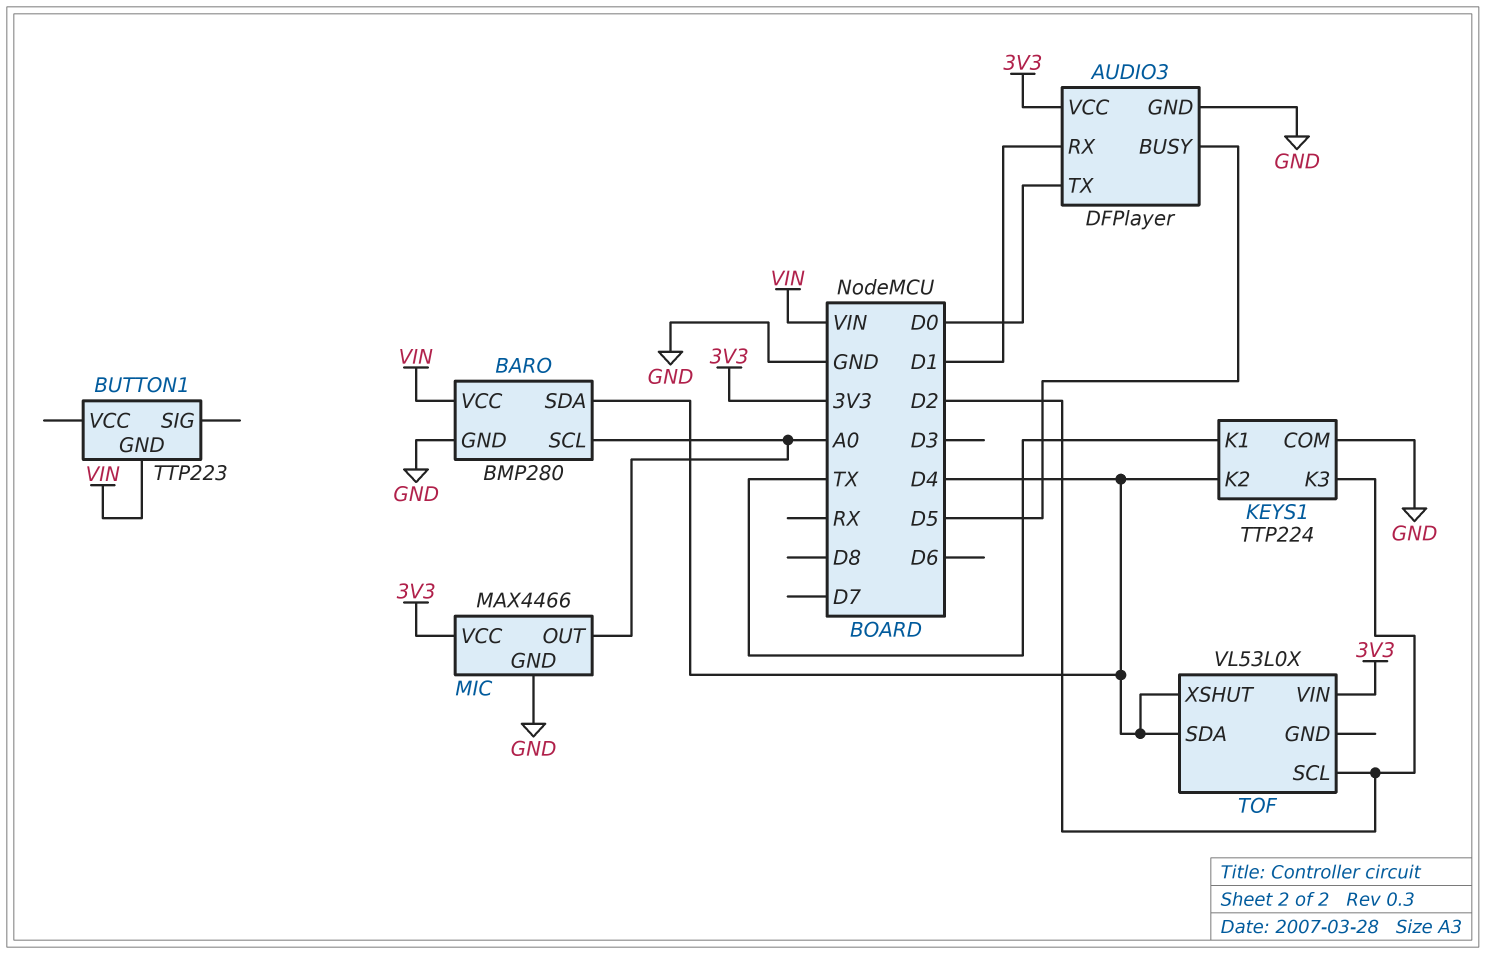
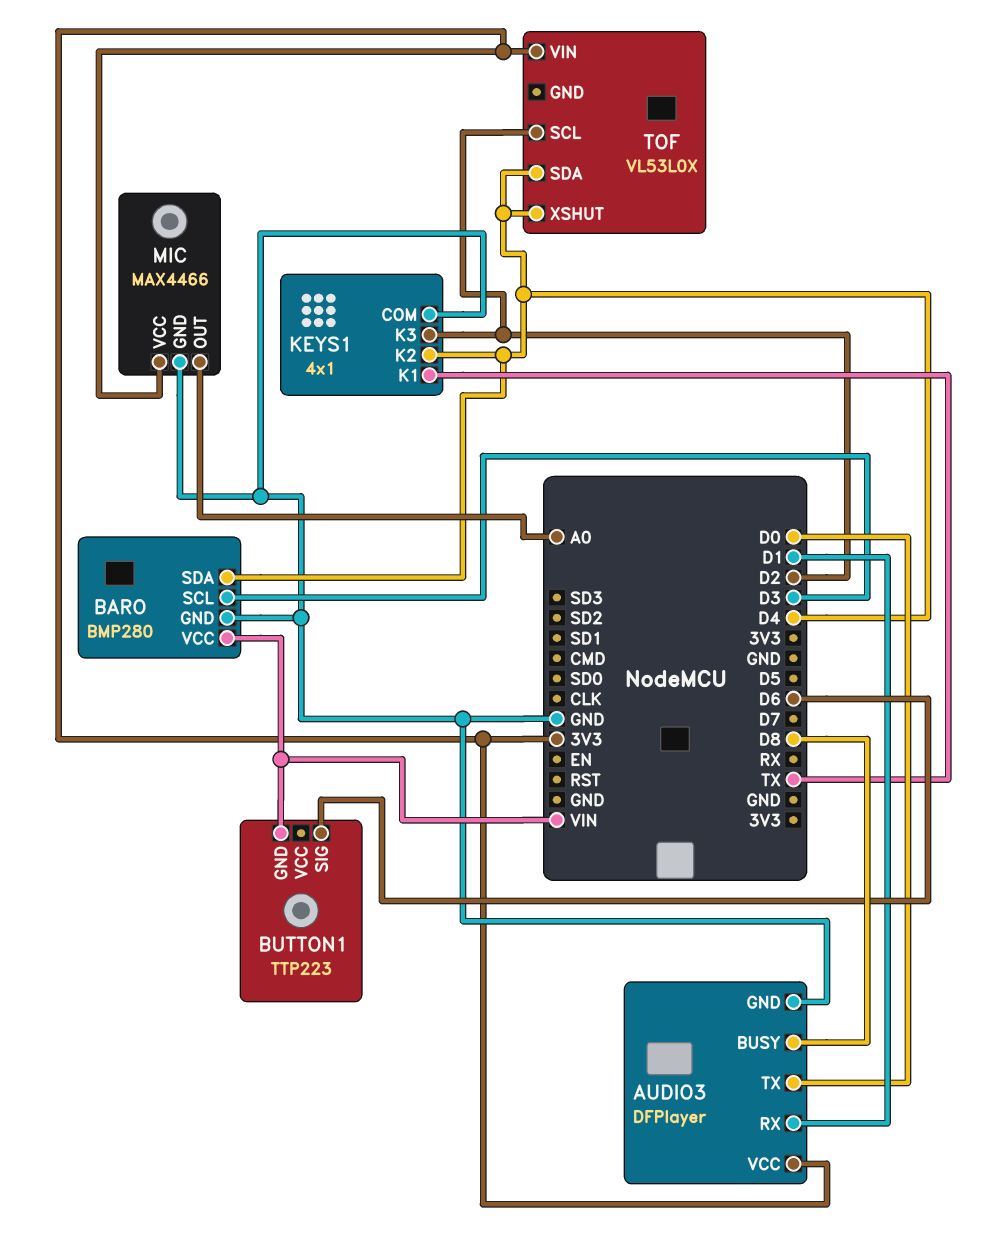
AUDIO3 pin BUSY: D5 -> D8
BARO pin SCL: A0 -> D3
BUTTON1 pin SIG: none -> D6
KEYS1: TTP224 -> 4x1

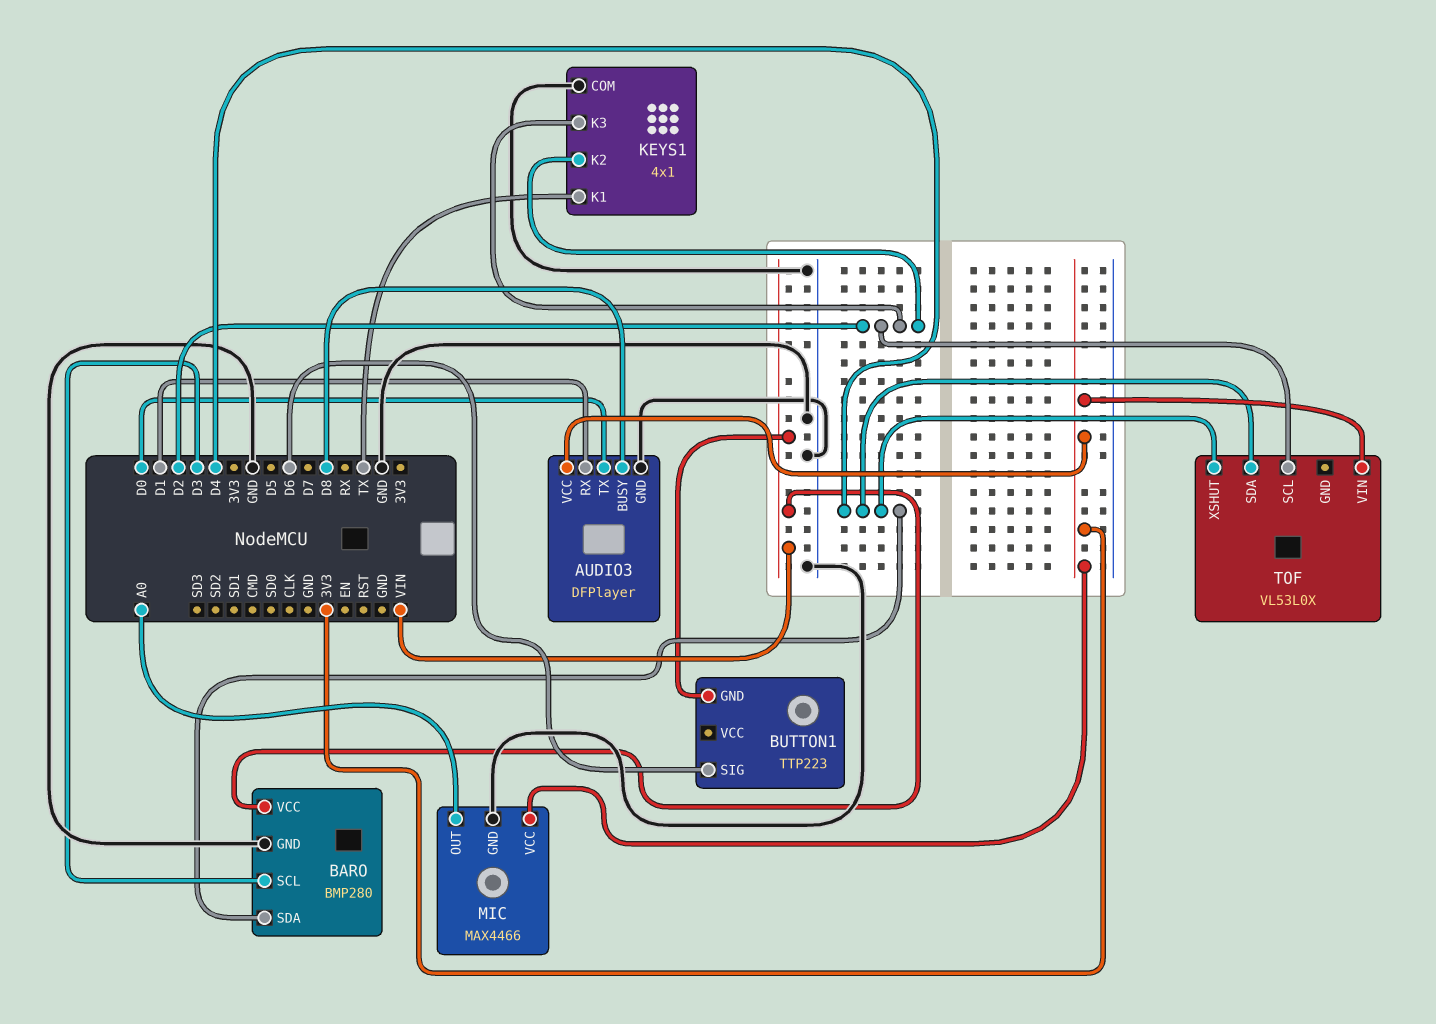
KEYS1 pin K2: D4 -> D2

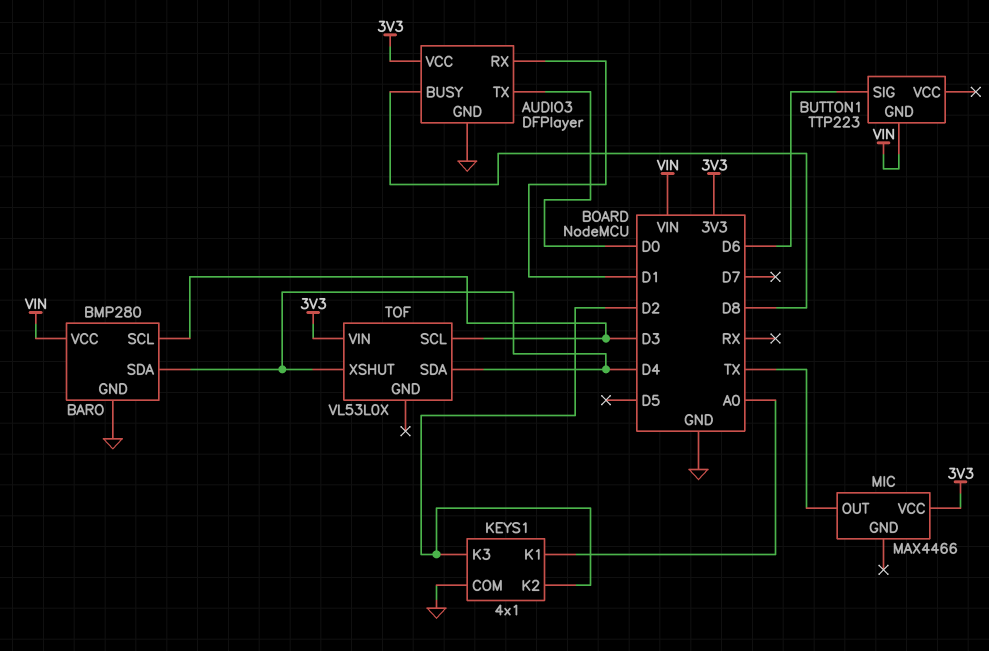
KEYS1 pin K1: TX -> A0
MIC pin GND: GND -> none
MIC pin OUT: A0 -> TX
TOF pin SCL: D2 -> D3

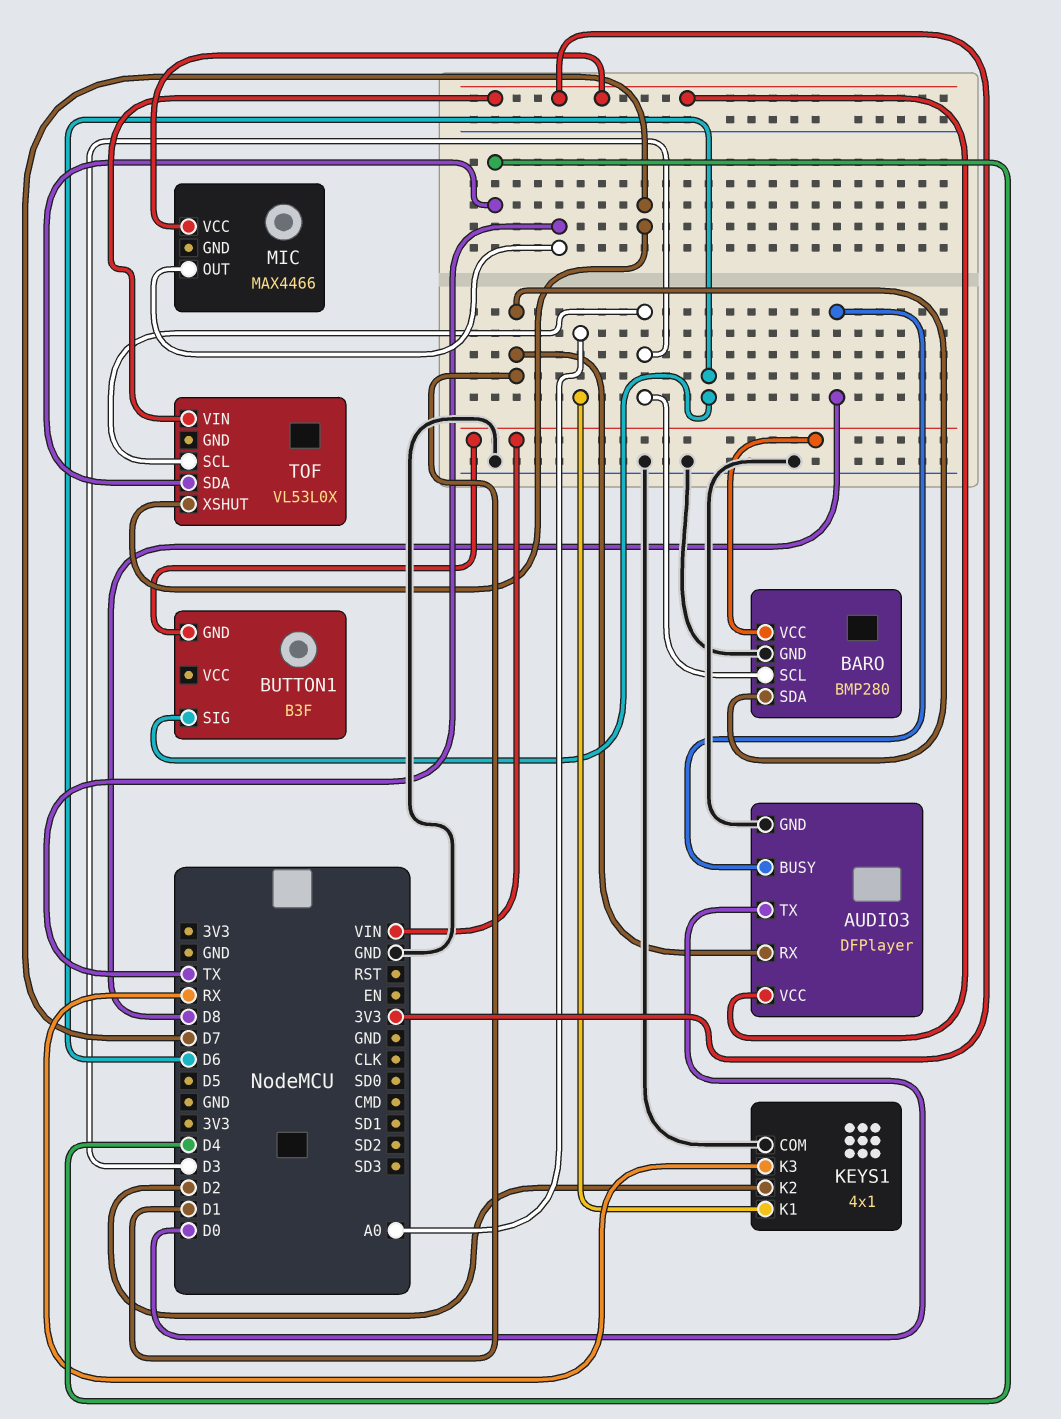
BARO pin SDA: D4 -> D1
BUTTON1: TTP223 -> B3F
KEYS1 pin K3: D2 -> RX
TOF pin XSHUT: D4 -> D7

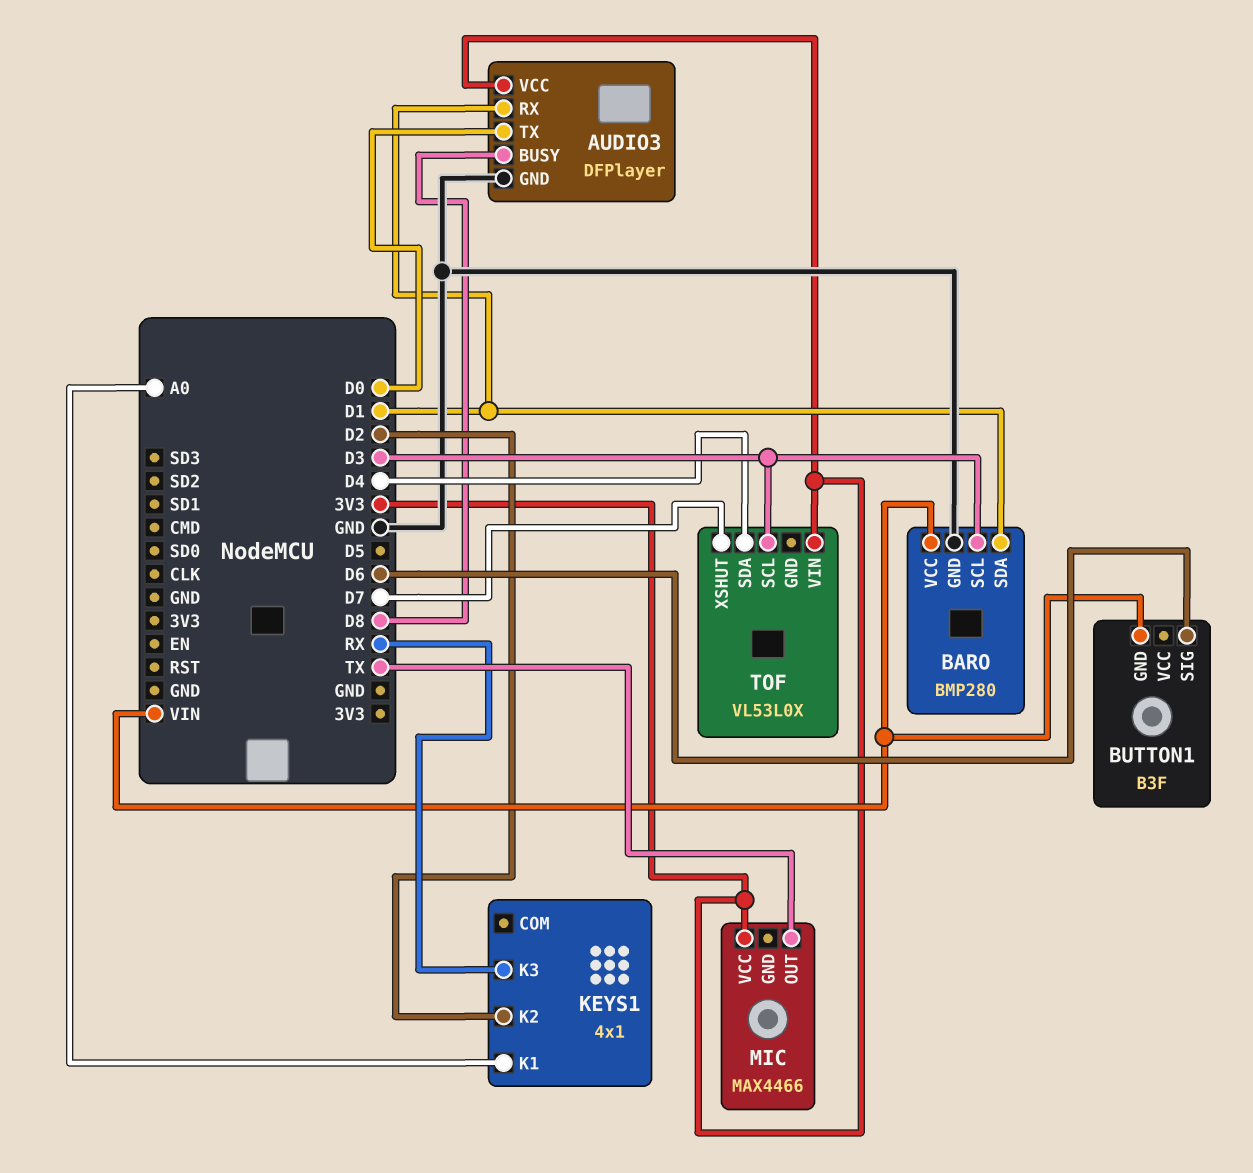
KEYS1 pin COM: GND -> none

